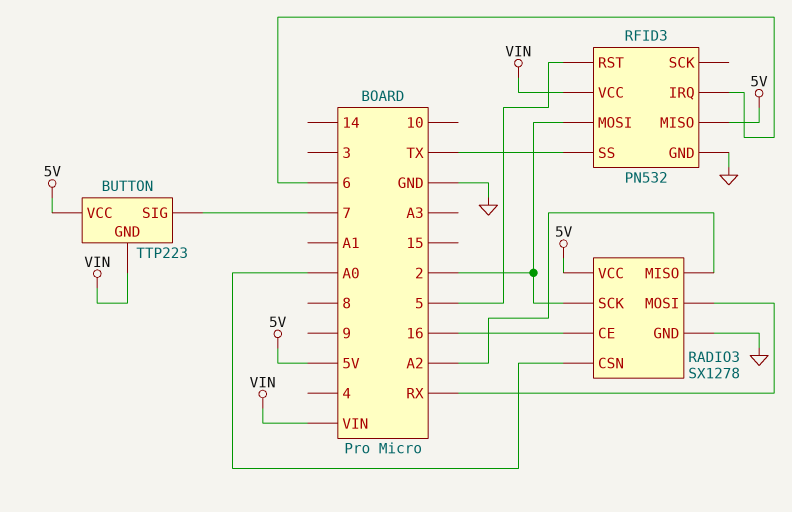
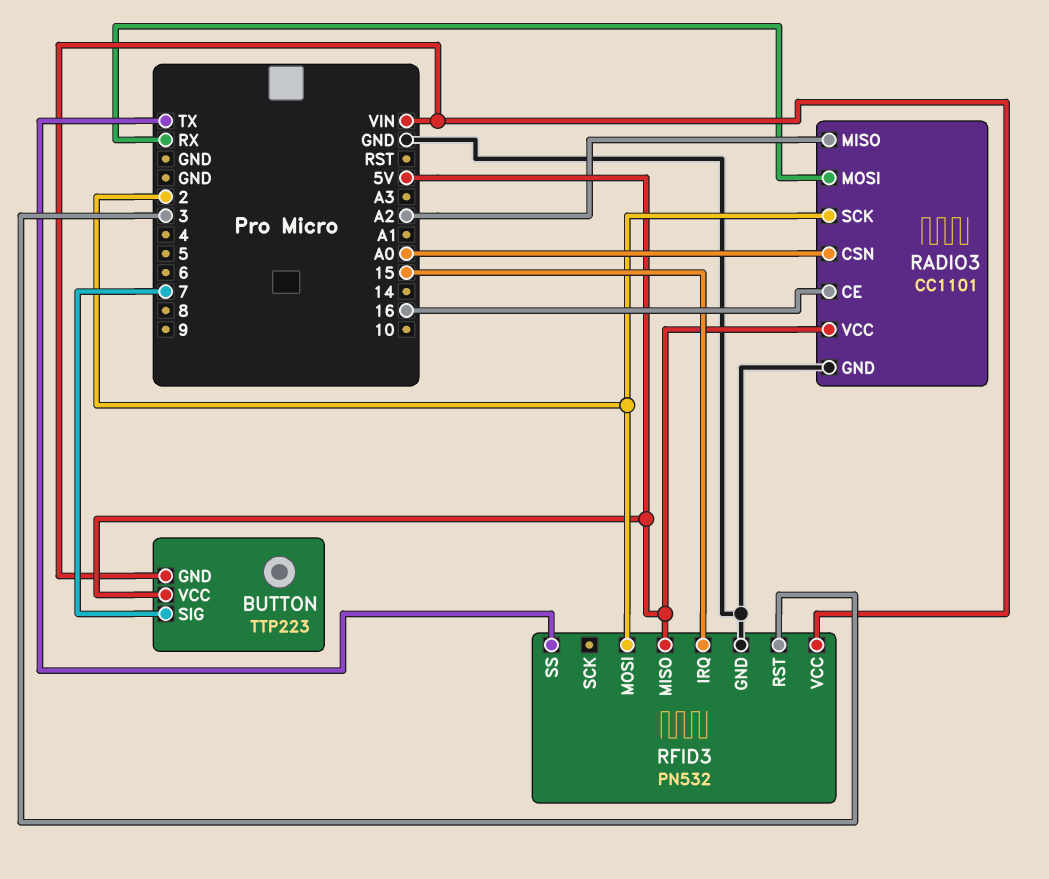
RADIO3: SX1278 -> CC1101
RFID3 pin IRQ: 6 -> 15
RFID3 pin RST: 5 -> 3

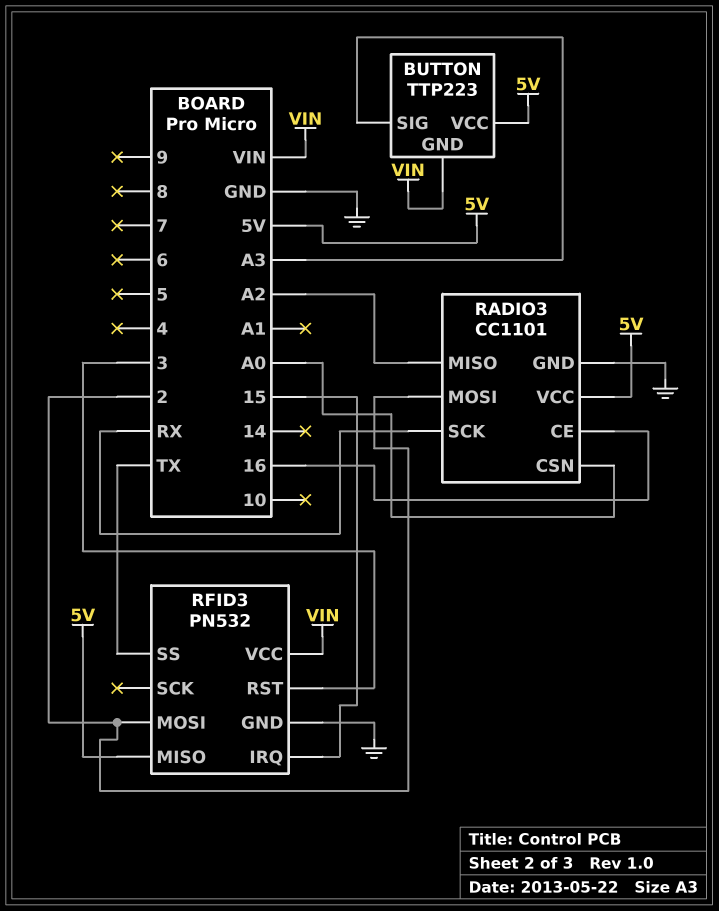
BUTTON pin SIG: 7 -> A3
RADIO3 pin MOSI: RX -> 2
RADIO3 pin SCK: 2 -> RX

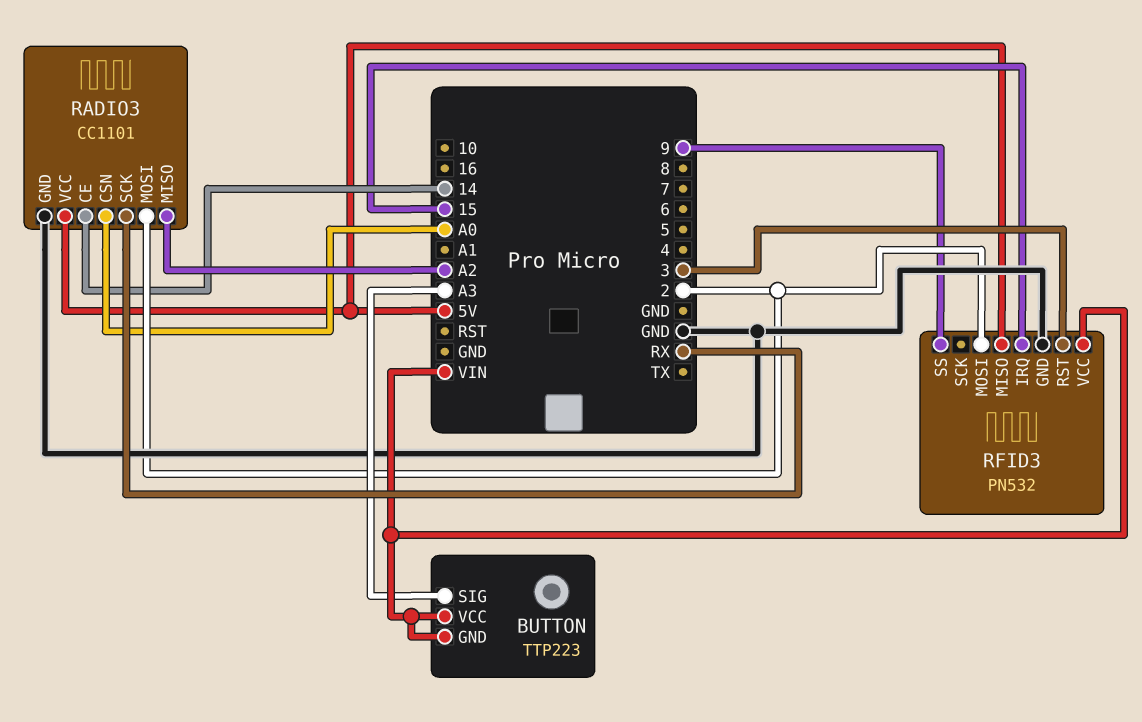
BUTTON pin VCC: 5V -> VIN
RADIO3 pin CE: 16 -> 14
RFID3 pin SS: TX -> 9

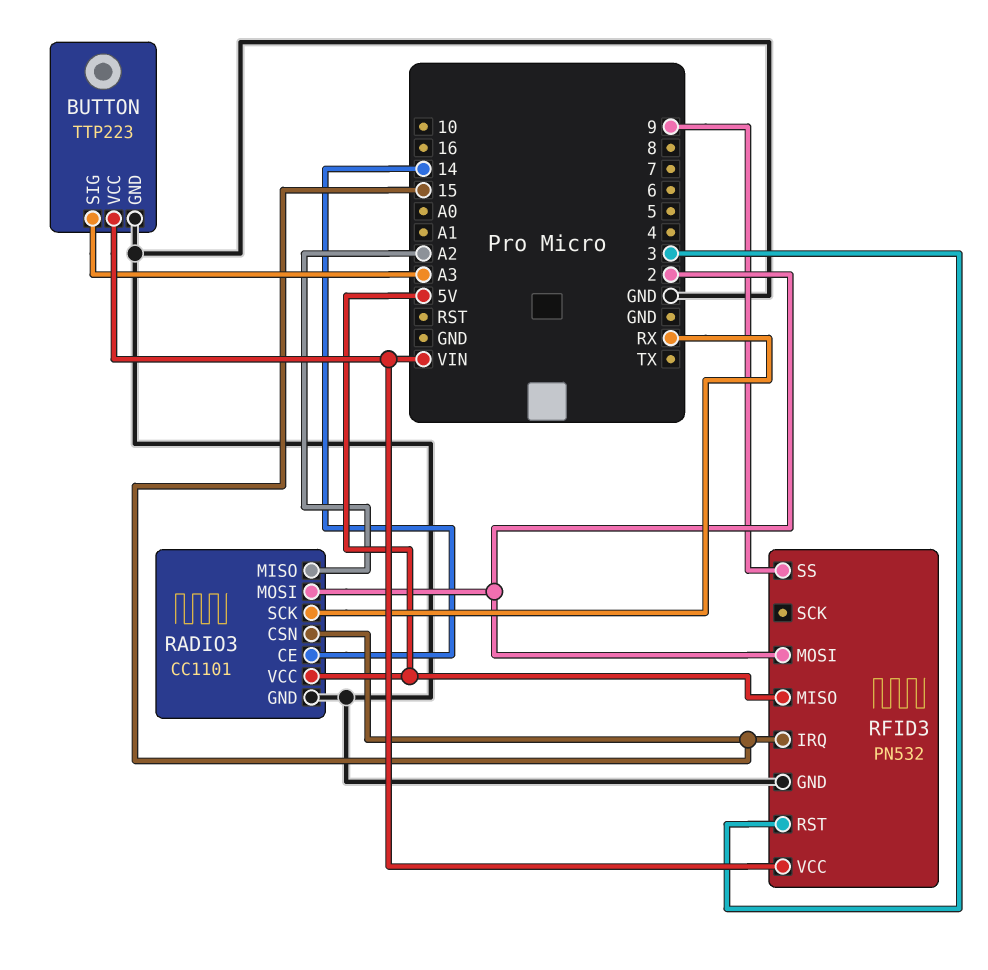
BUTTON pin GND: VIN -> GND
RADIO3 pin CSN: A0 -> 15

